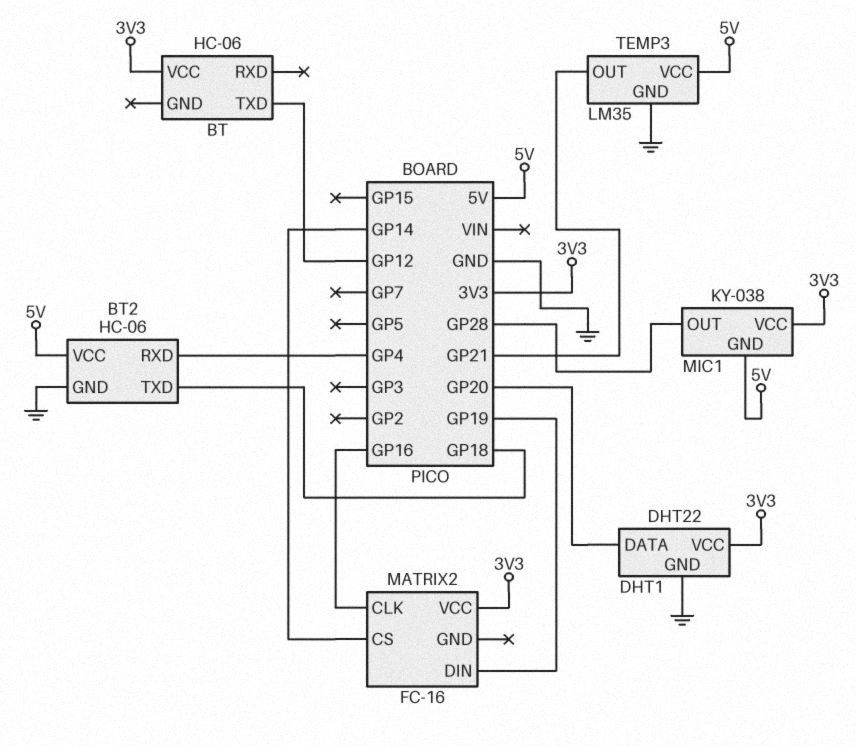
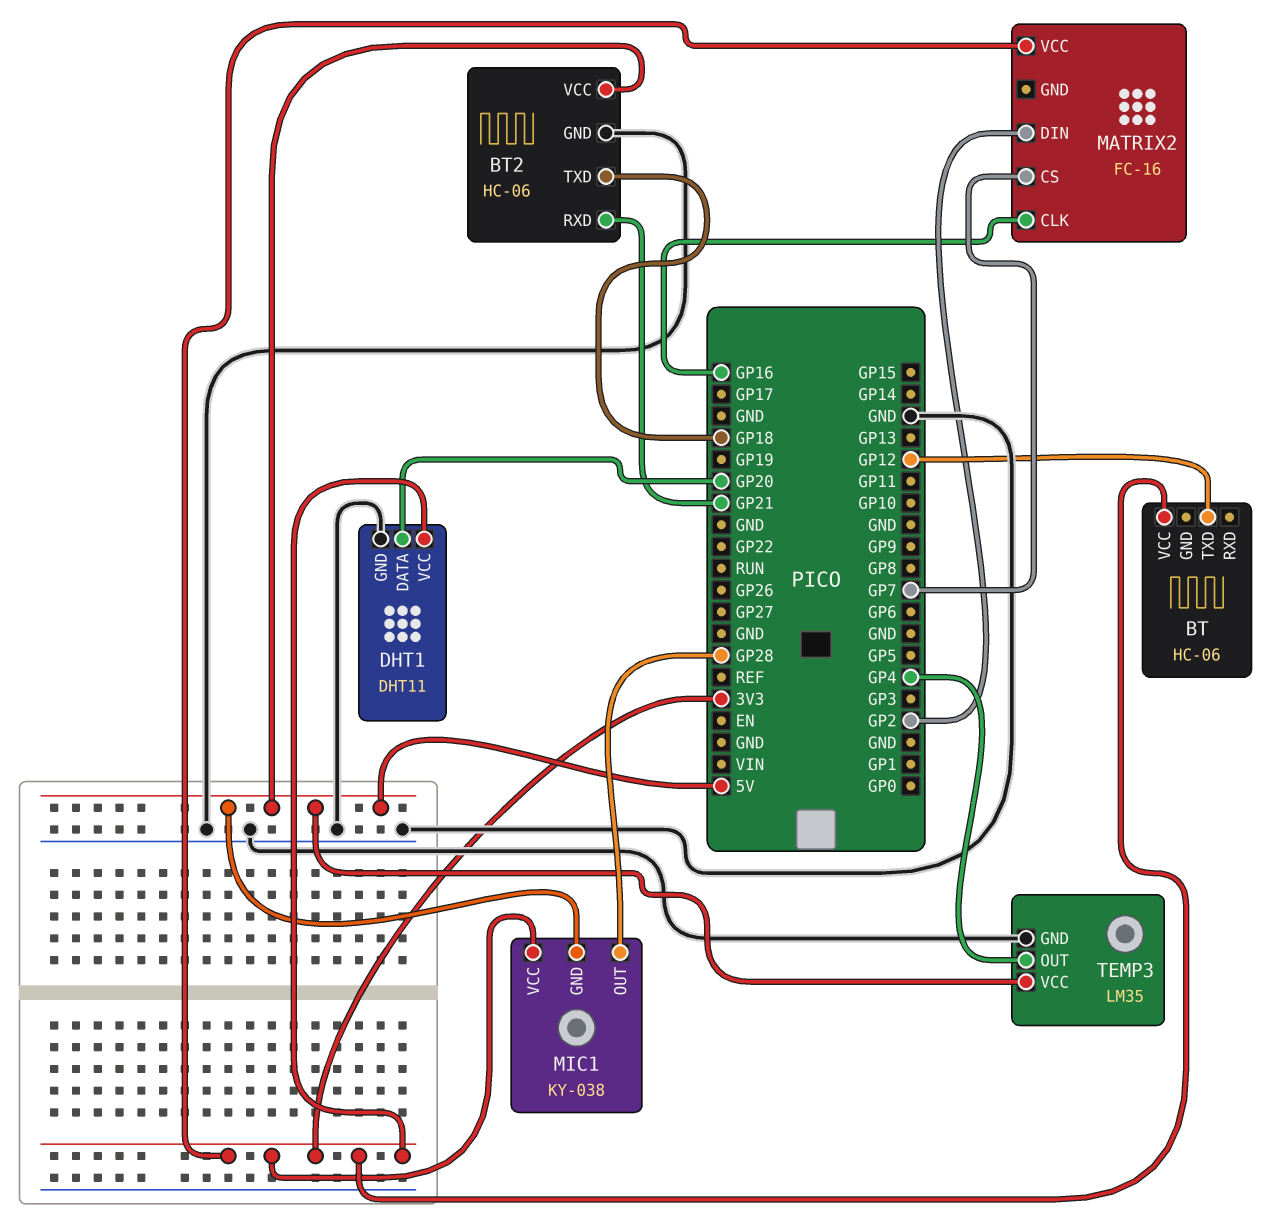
BT2 pin RXD: GP4 -> GP21
DHT1: DHT22 -> DHT11
MATRIX2 pin CS: GP14 -> GP7
MATRIX2 pin DIN: GP19 -> GP2
TEMP3 pin OUT: GP21 -> GP4

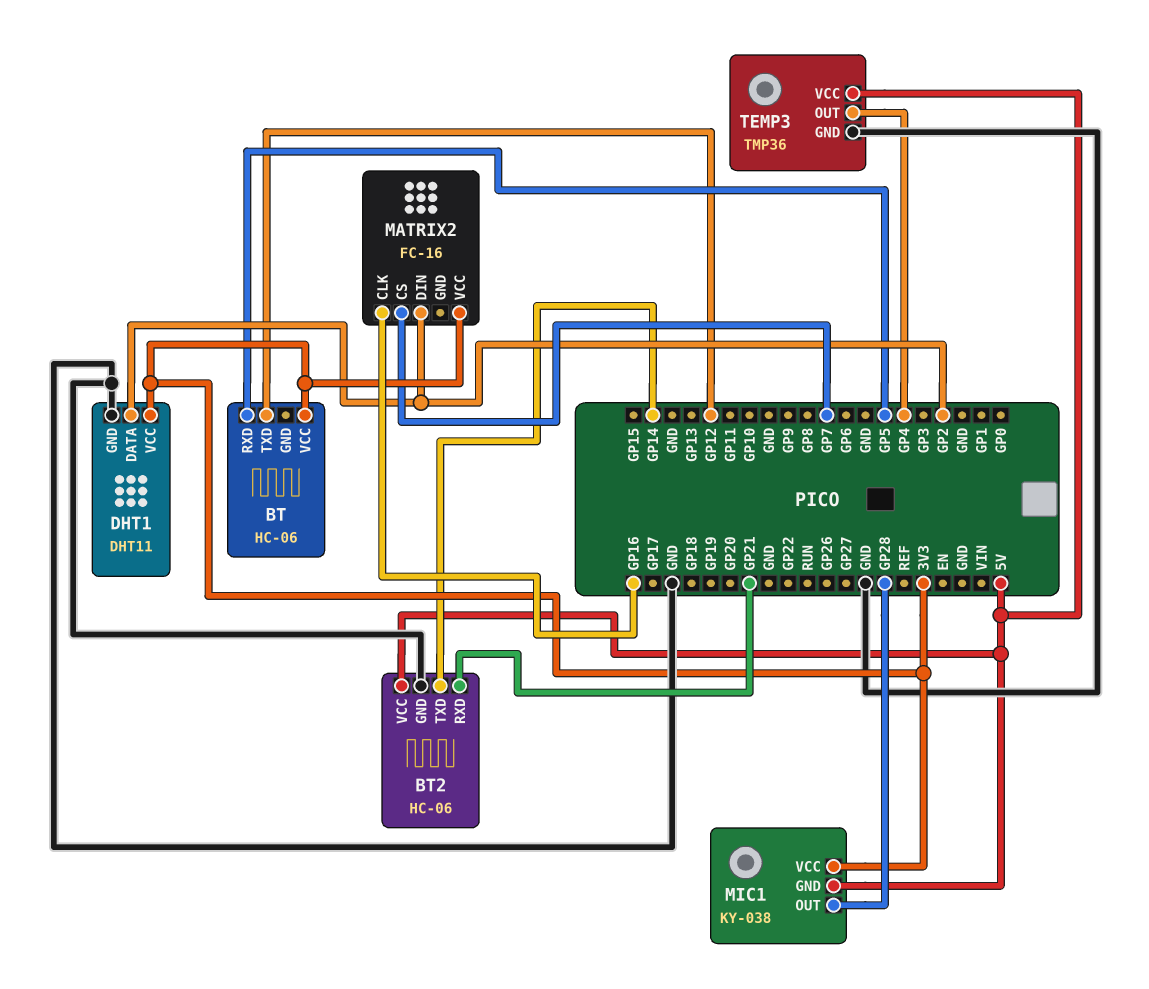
BT pin RXD: none -> GP5
BT2 pin TXD: GP18 -> GP14
DHT1 pin DATA: GP20 -> GP2
TEMP3: LM35 -> TMP36

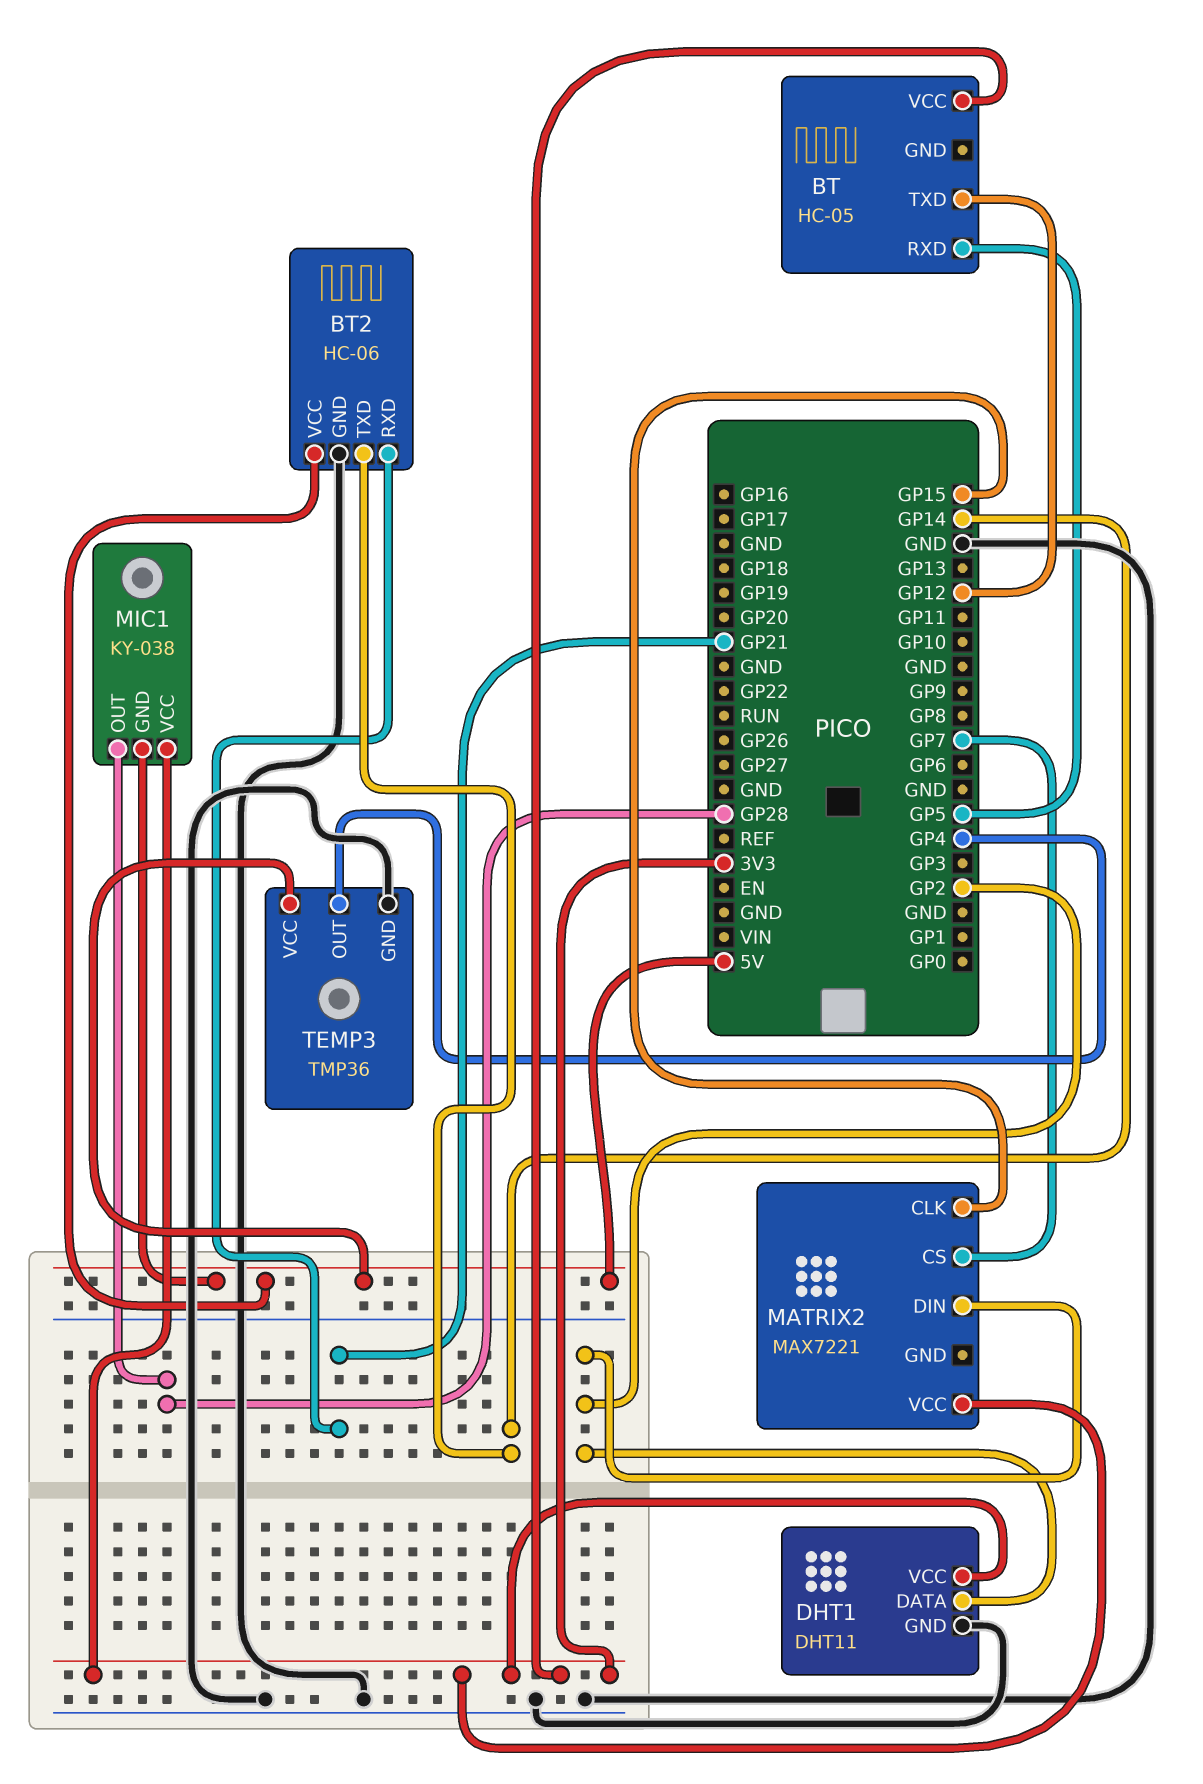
BT: HC-06 -> HC-05
MATRIX2: FC-16 -> MAX7221
MATRIX2 pin CLK: GP16 -> GP15

